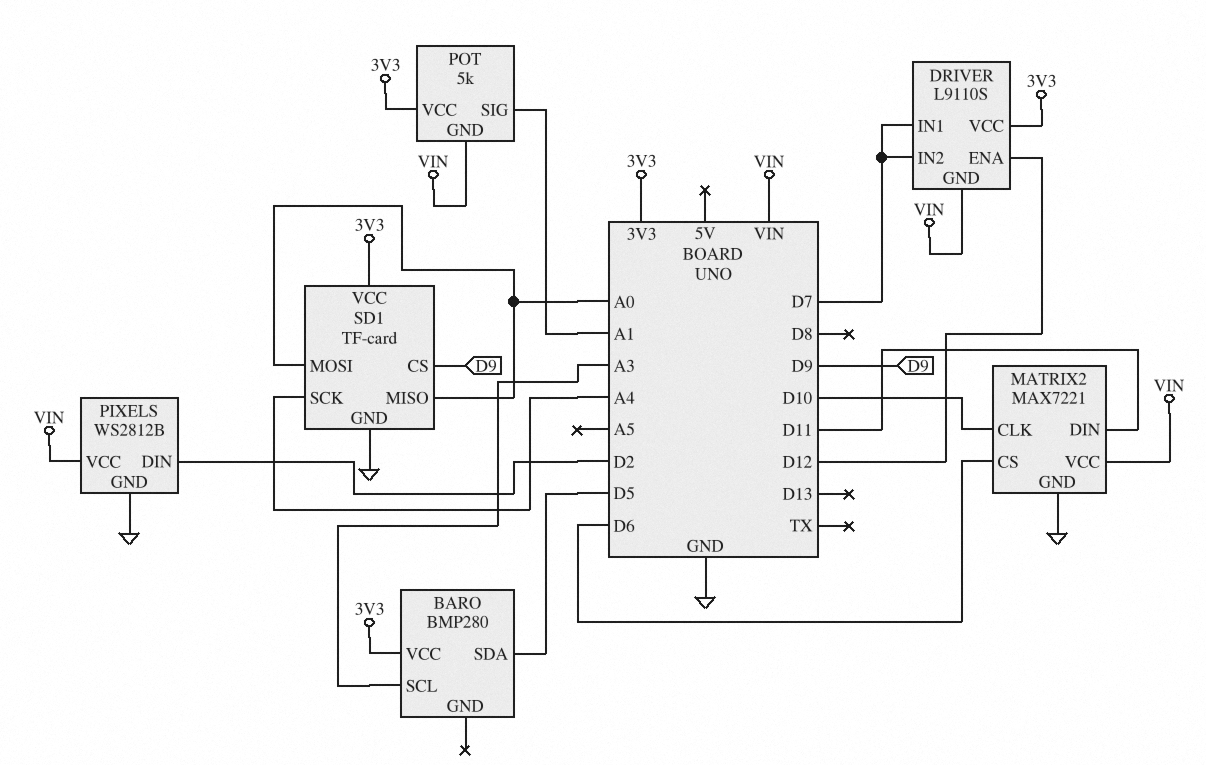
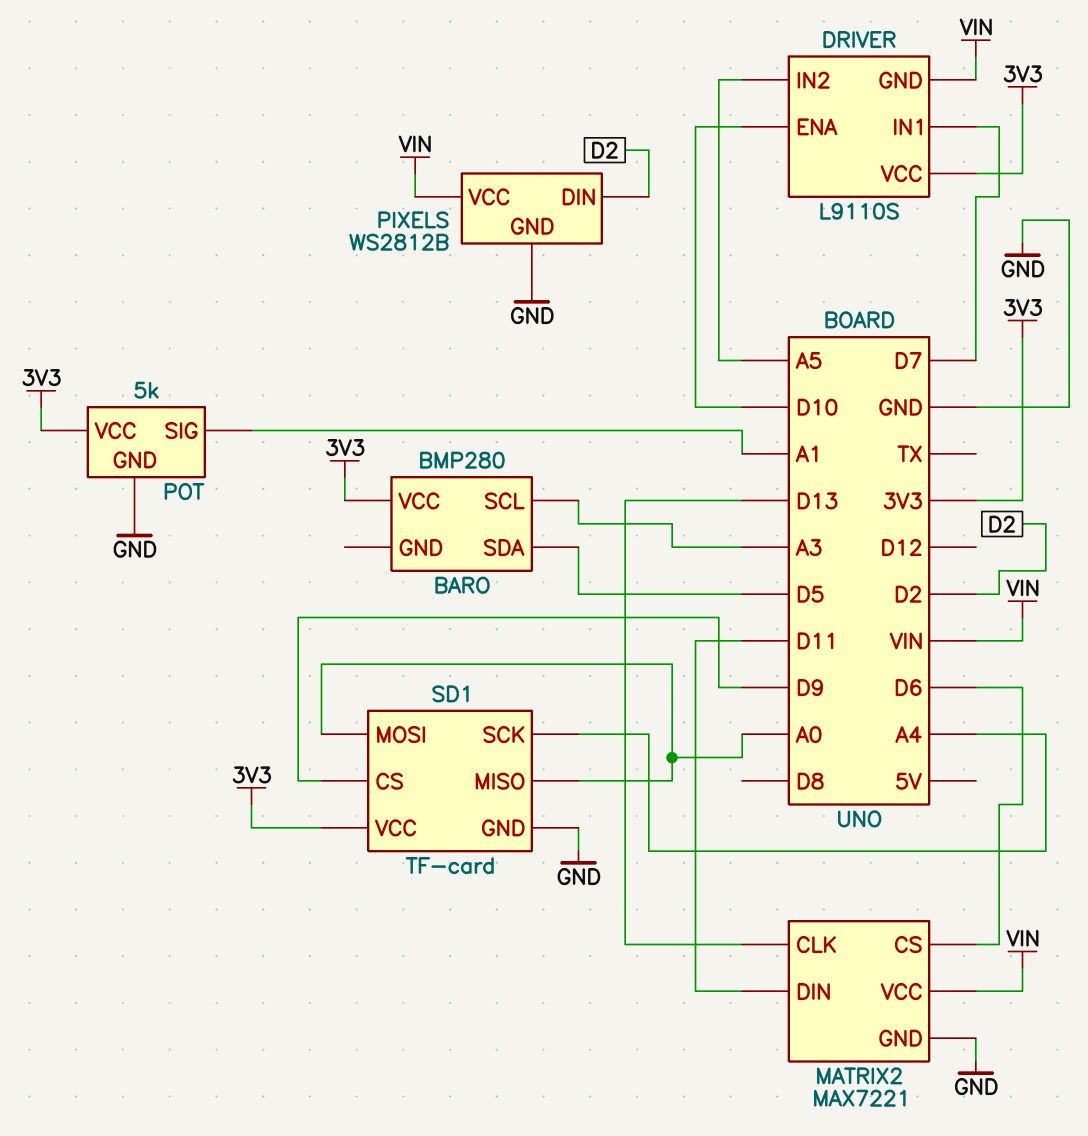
DRIVER pin ENA: D12 -> D10
DRIVER pin IN2: D7 -> A5
MATRIX2 pin CLK: D10 -> D13
POT pin GND: VIN -> GND

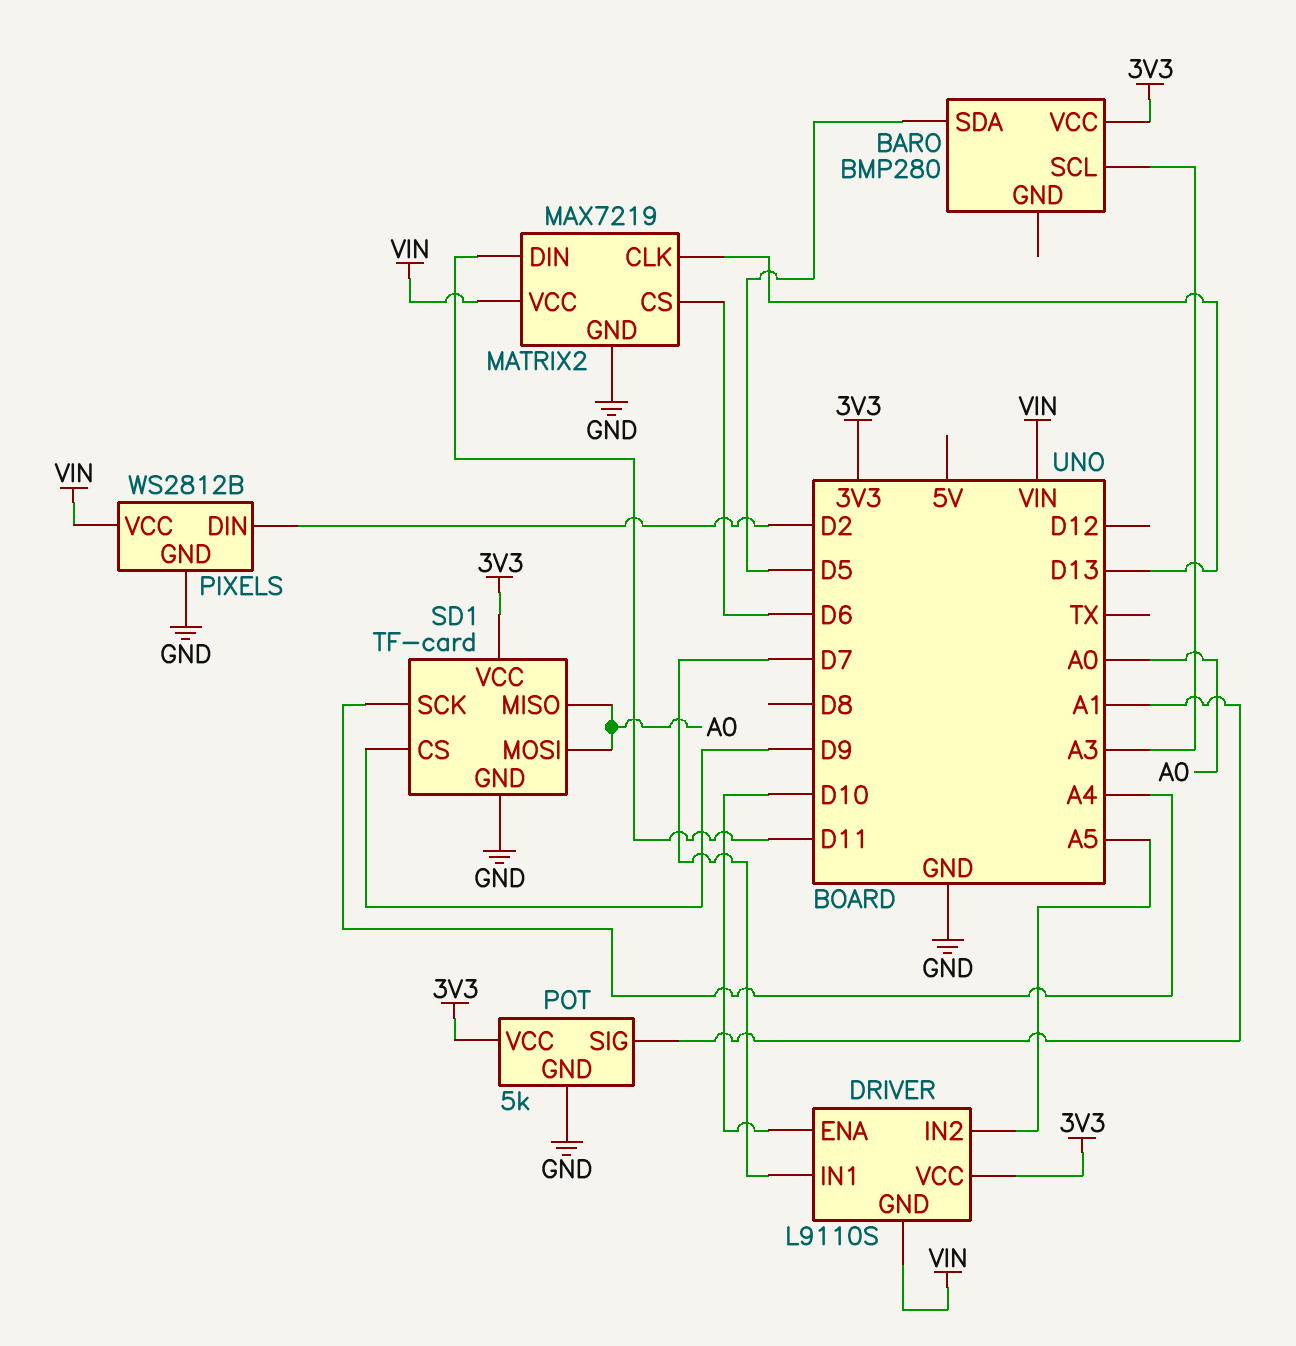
MATRIX2: MAX7221 -> MAX7219

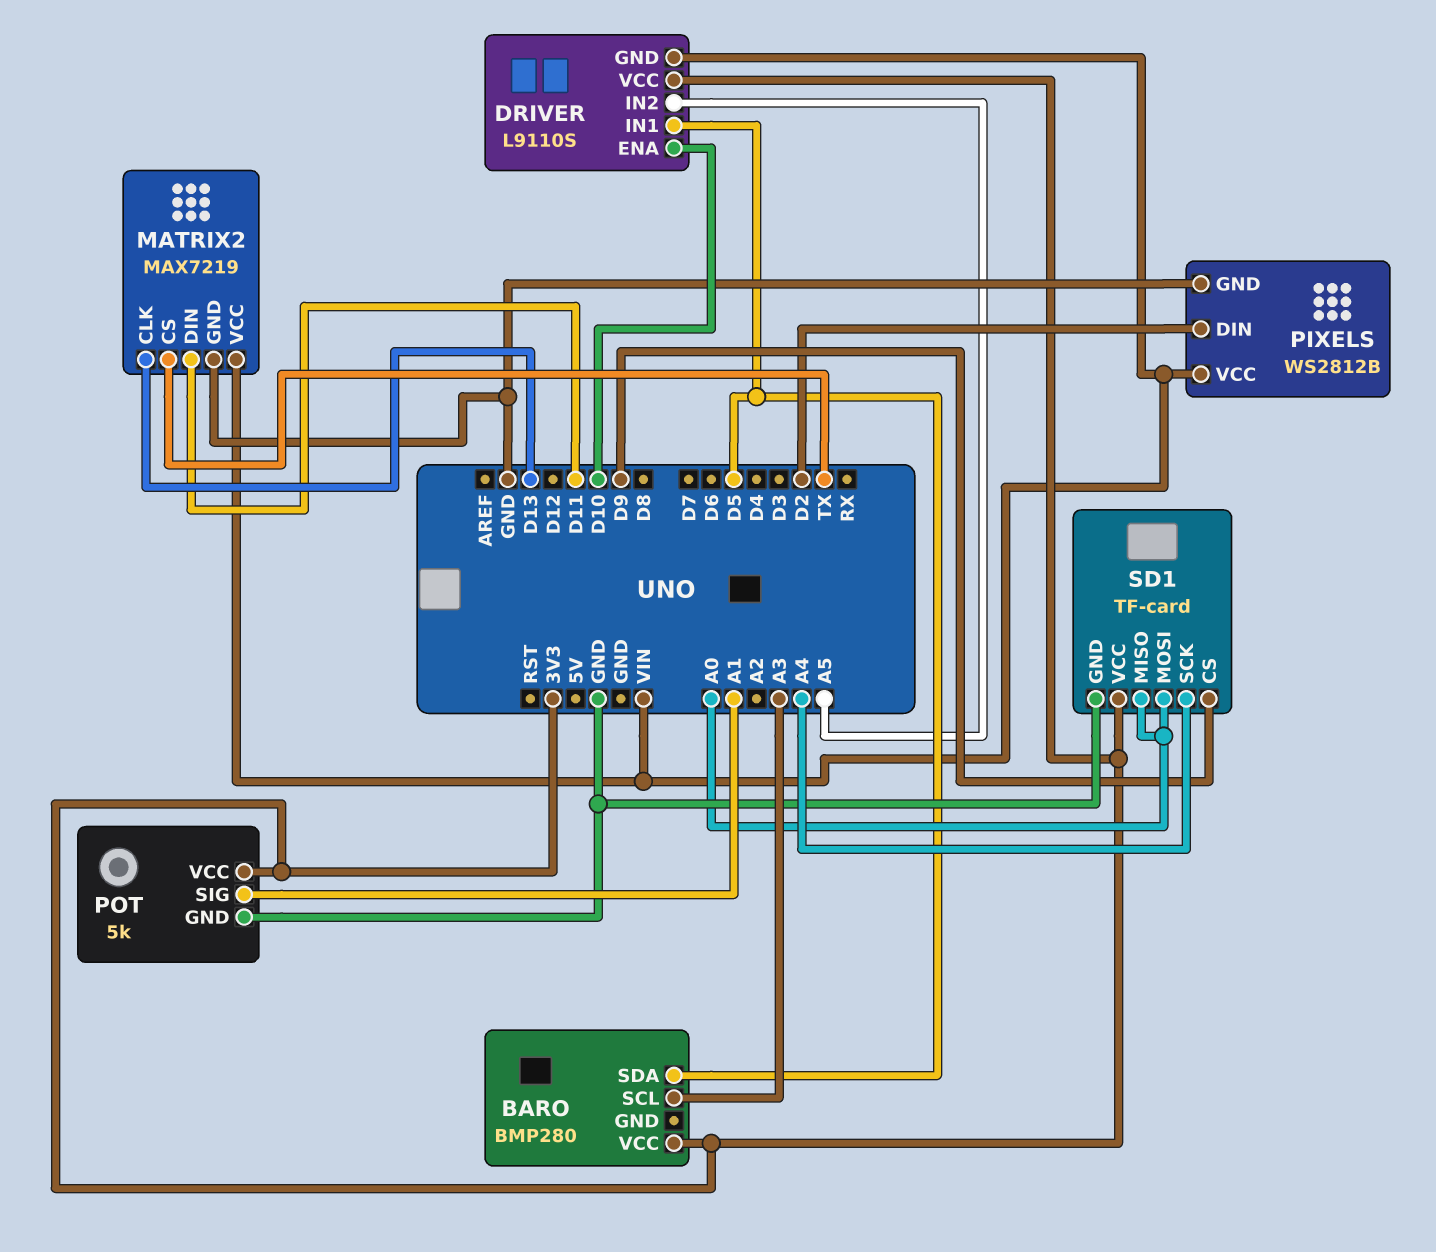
DRIVER pin IN1: D7 -> D5
MATRIX2 pin CS: D6 -> TX

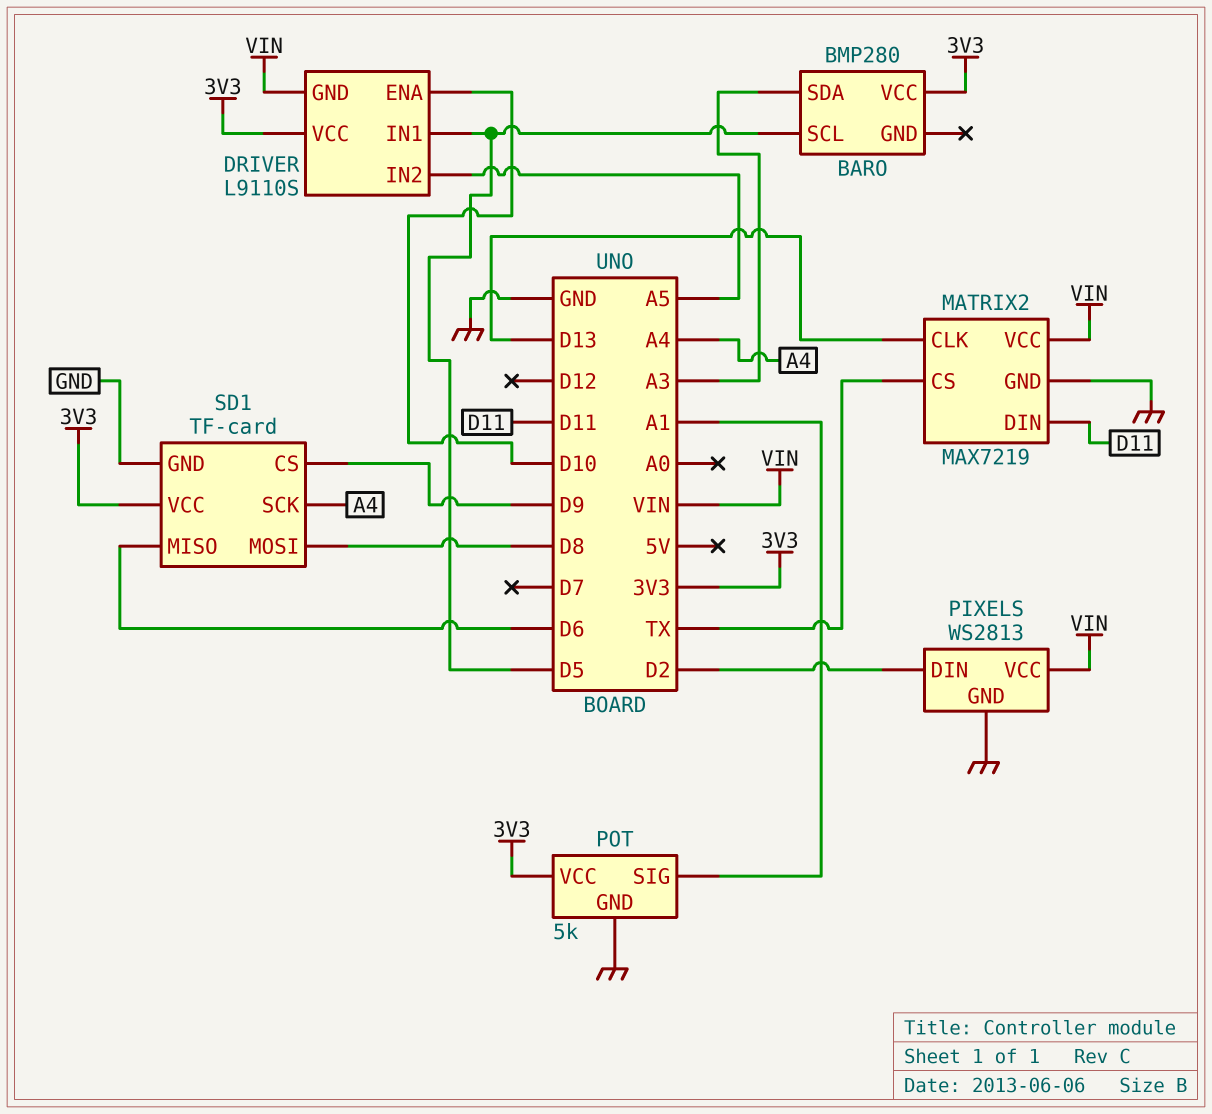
BARO pin SCL: A3 -> D5
BARO pin SDA: D5 -> A3
PIXELS: WS2812B -> WS2813
SD1 pin MISO: A0 -> D6
SD1 pin MOSI: A0 -> D8

